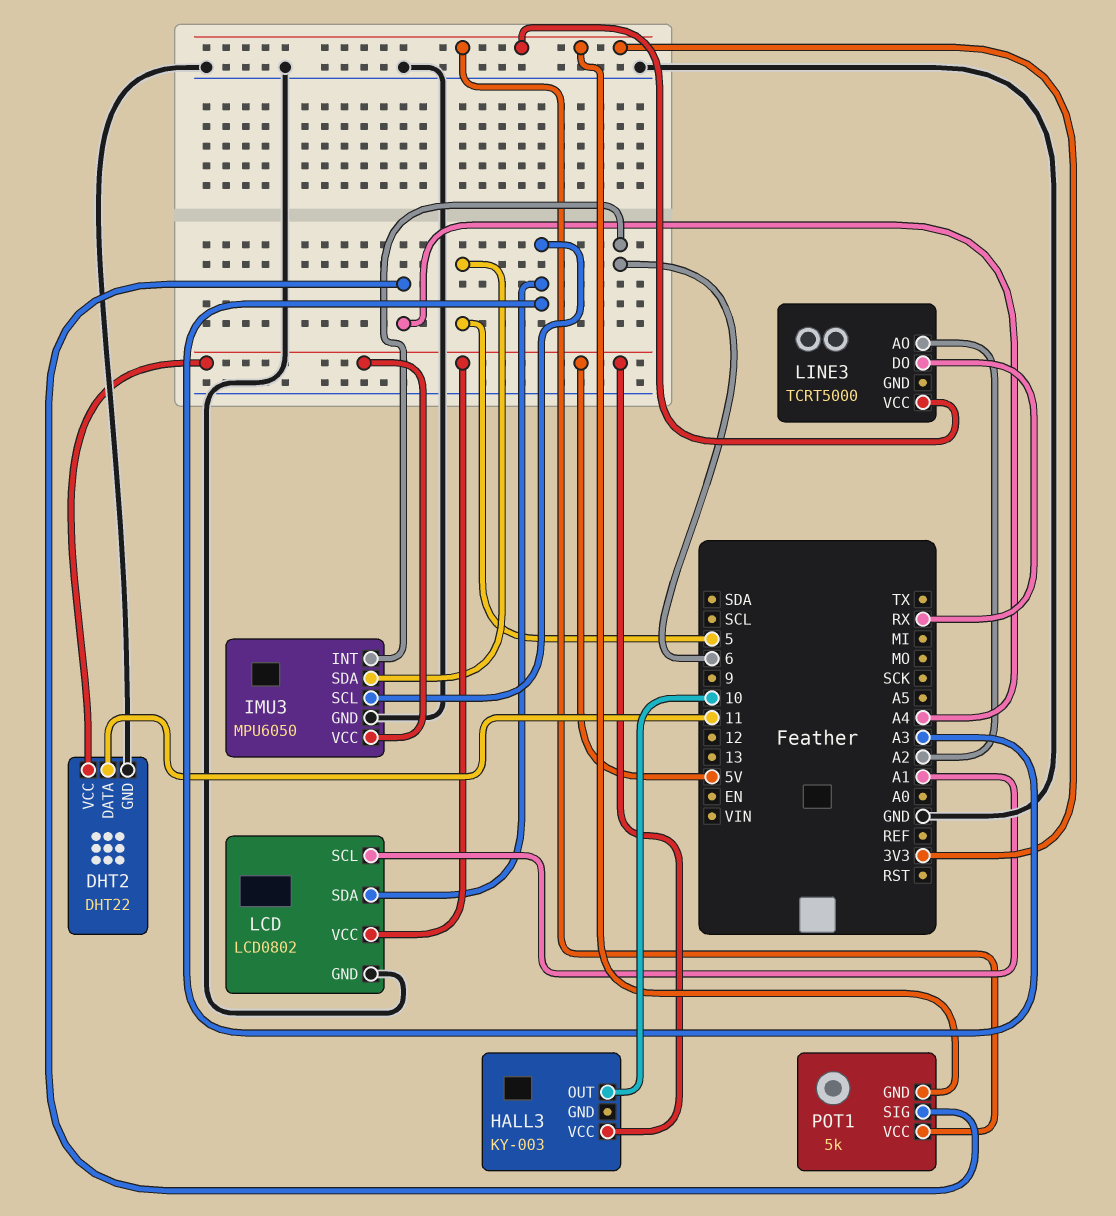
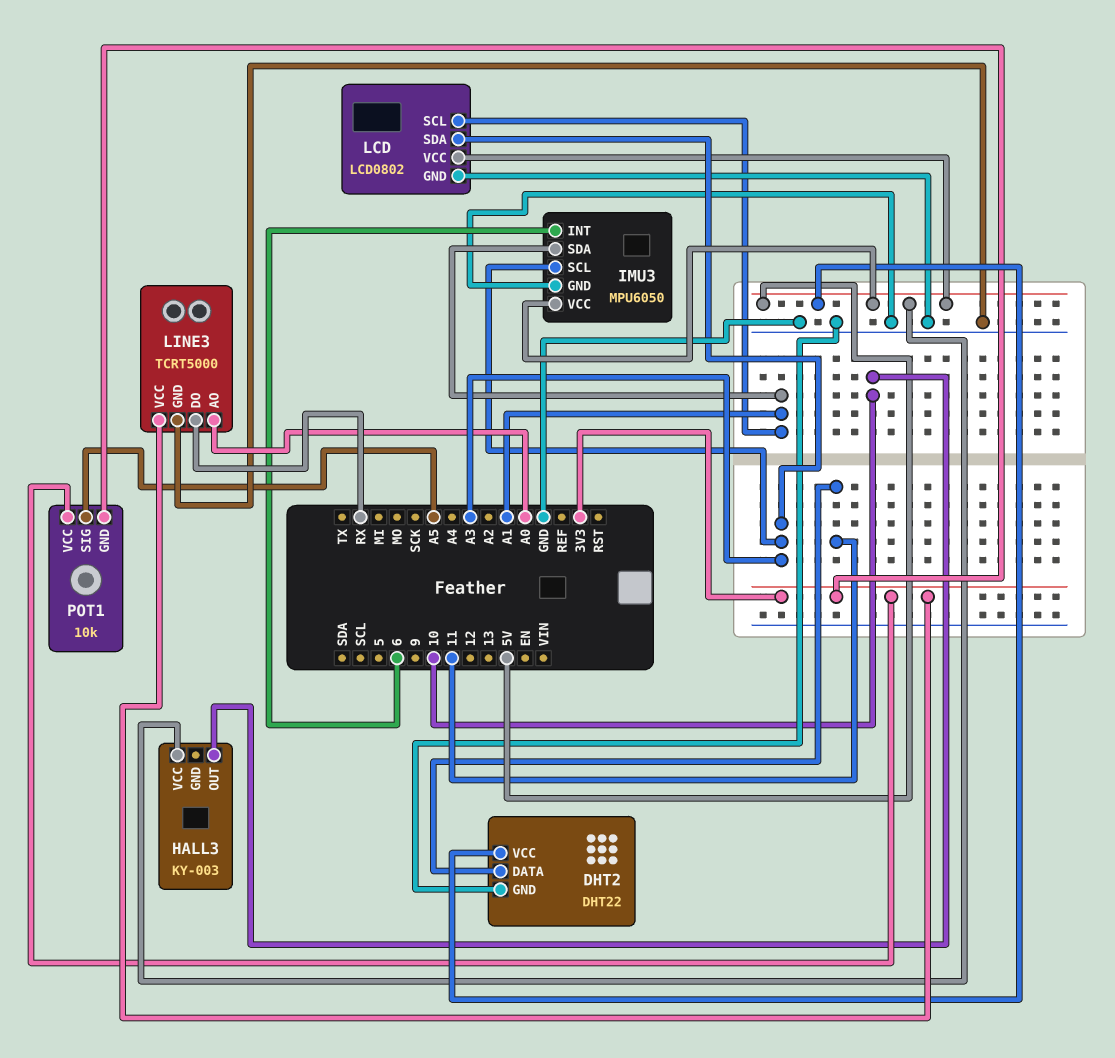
IMU3 pin SDA: 5 -> A1
LINE3 pin AO: A2 -> A0
LINE3 pin GND: none -> GND
POT1: 5k -> 10k
POT1 pin SIG: A4 -> A5

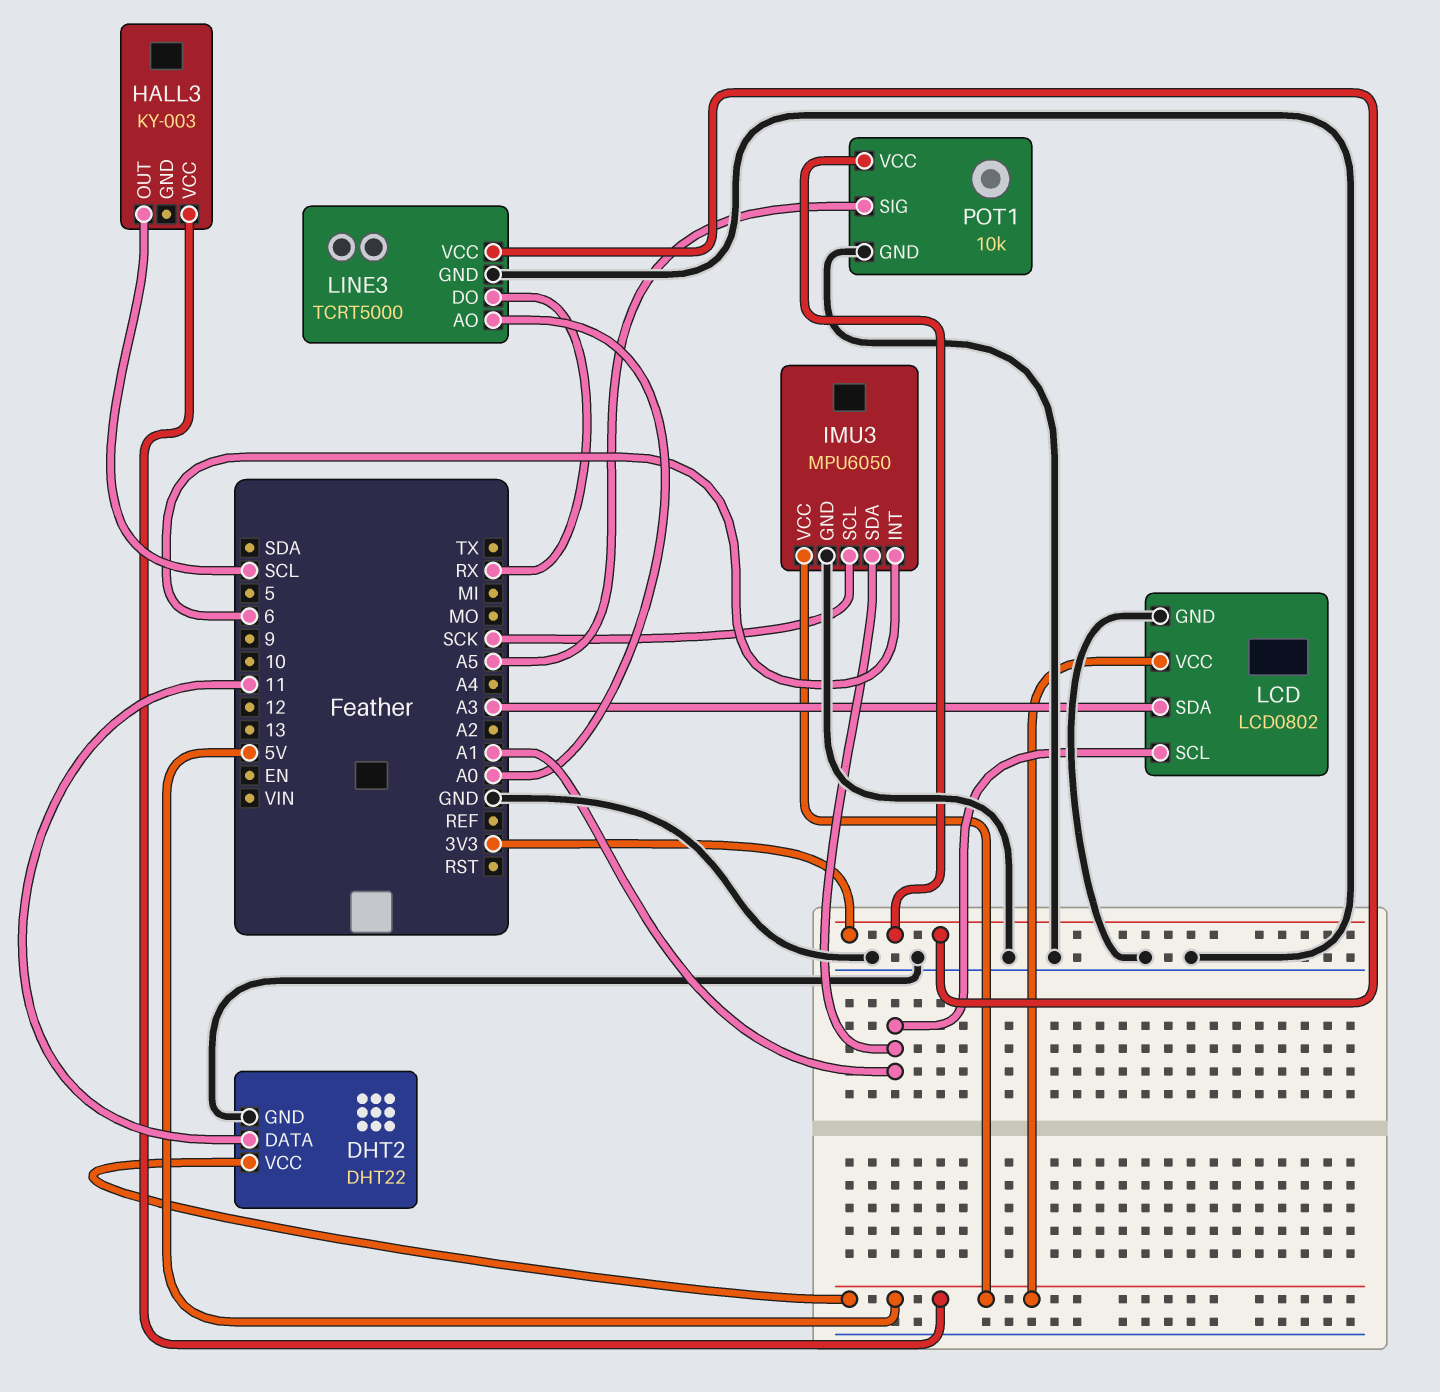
HALL3 pin OUT: 10 -> SCL
IMU3 pin SCL: A3 -> SCK
POT1 pin GND: 3V3 -> GND

